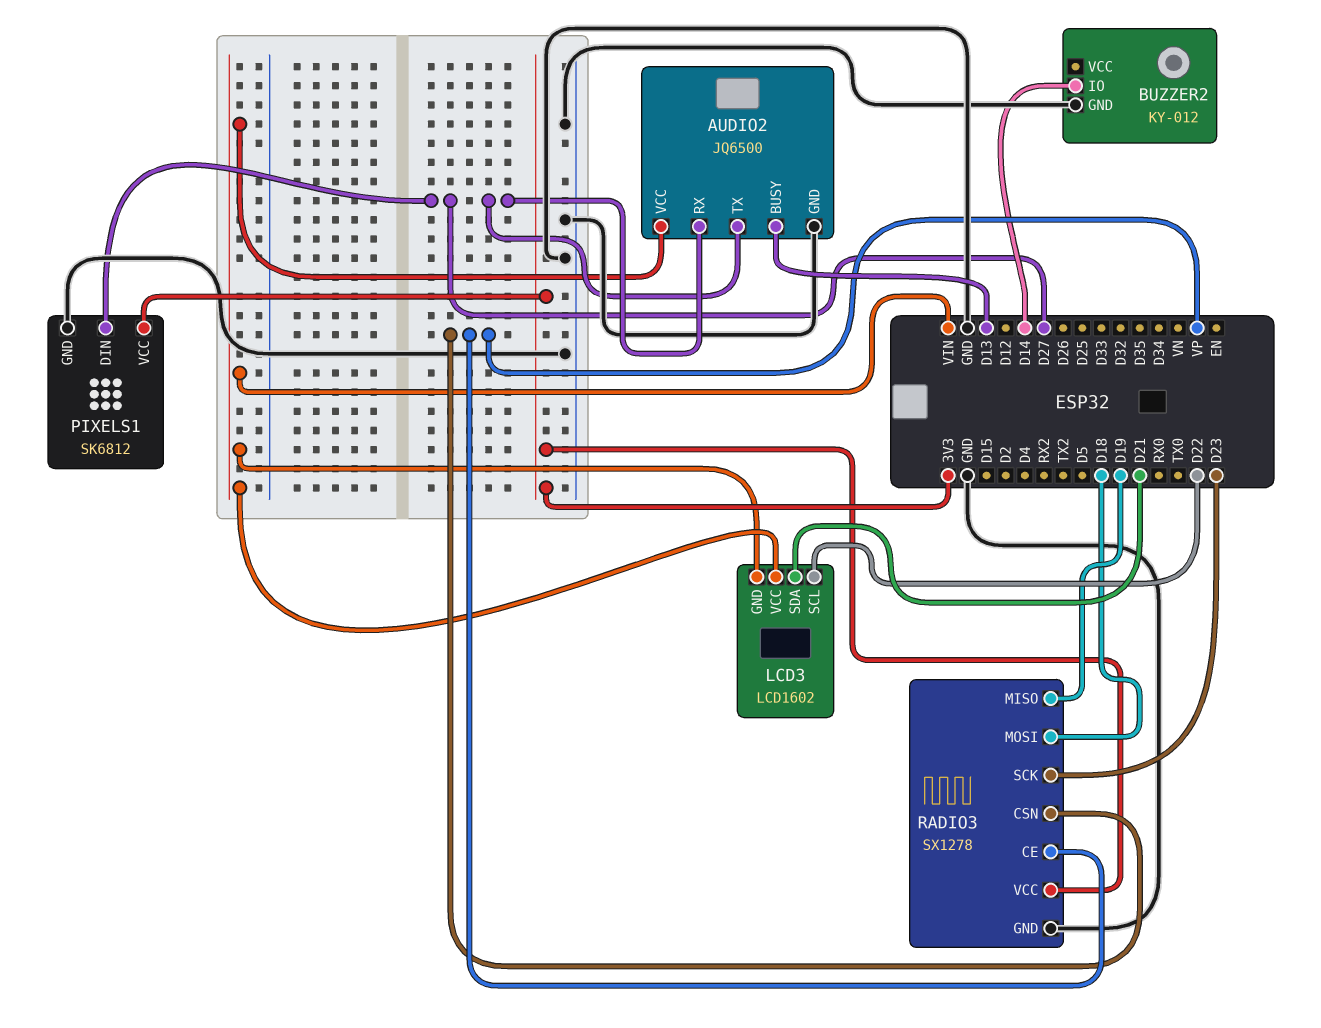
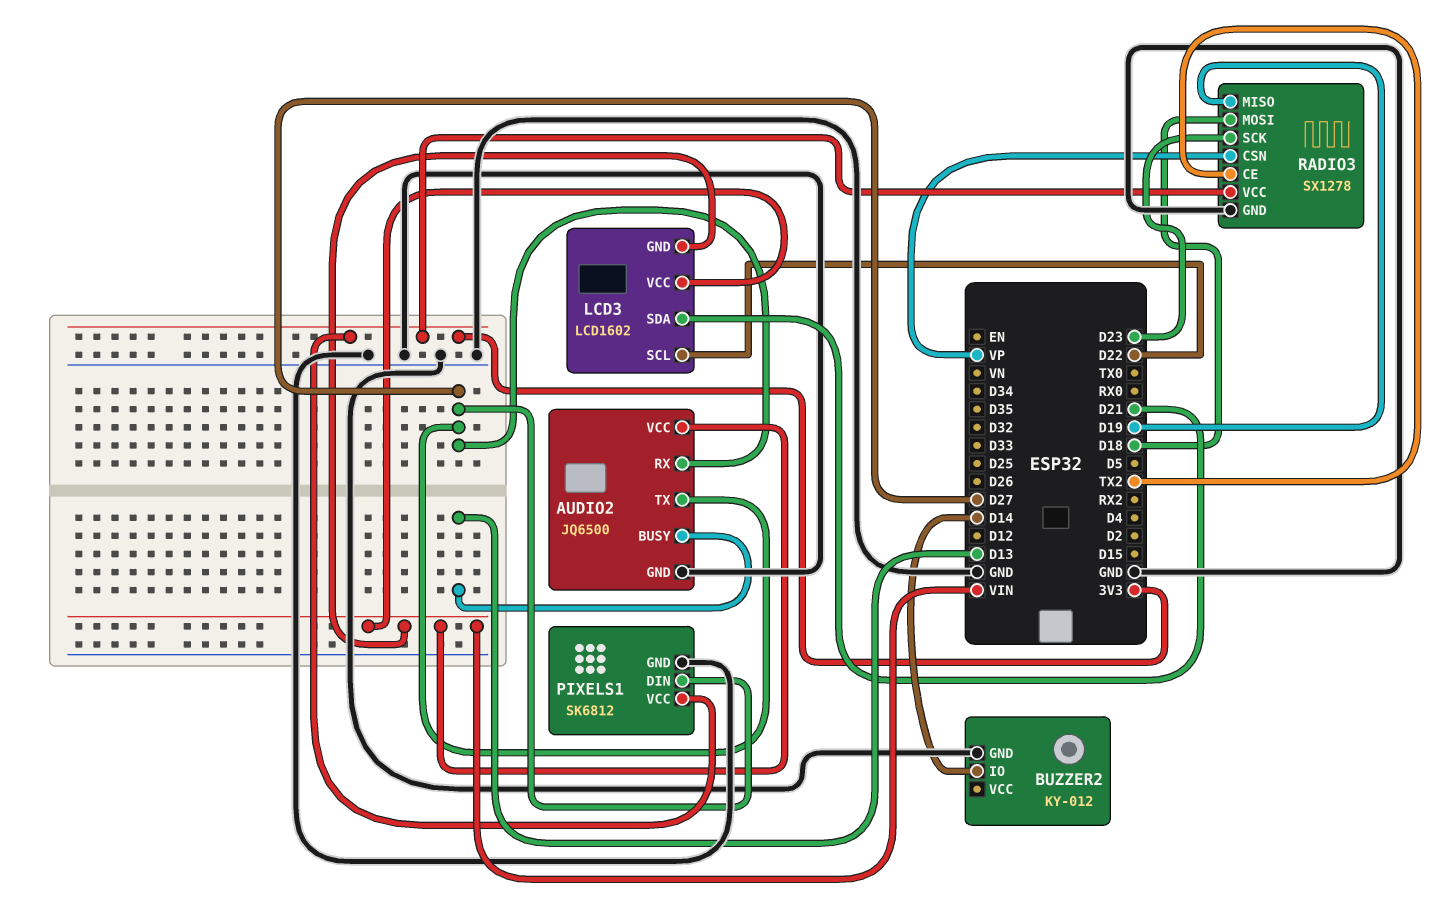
RADIO3 pin CE: VP -> TX2

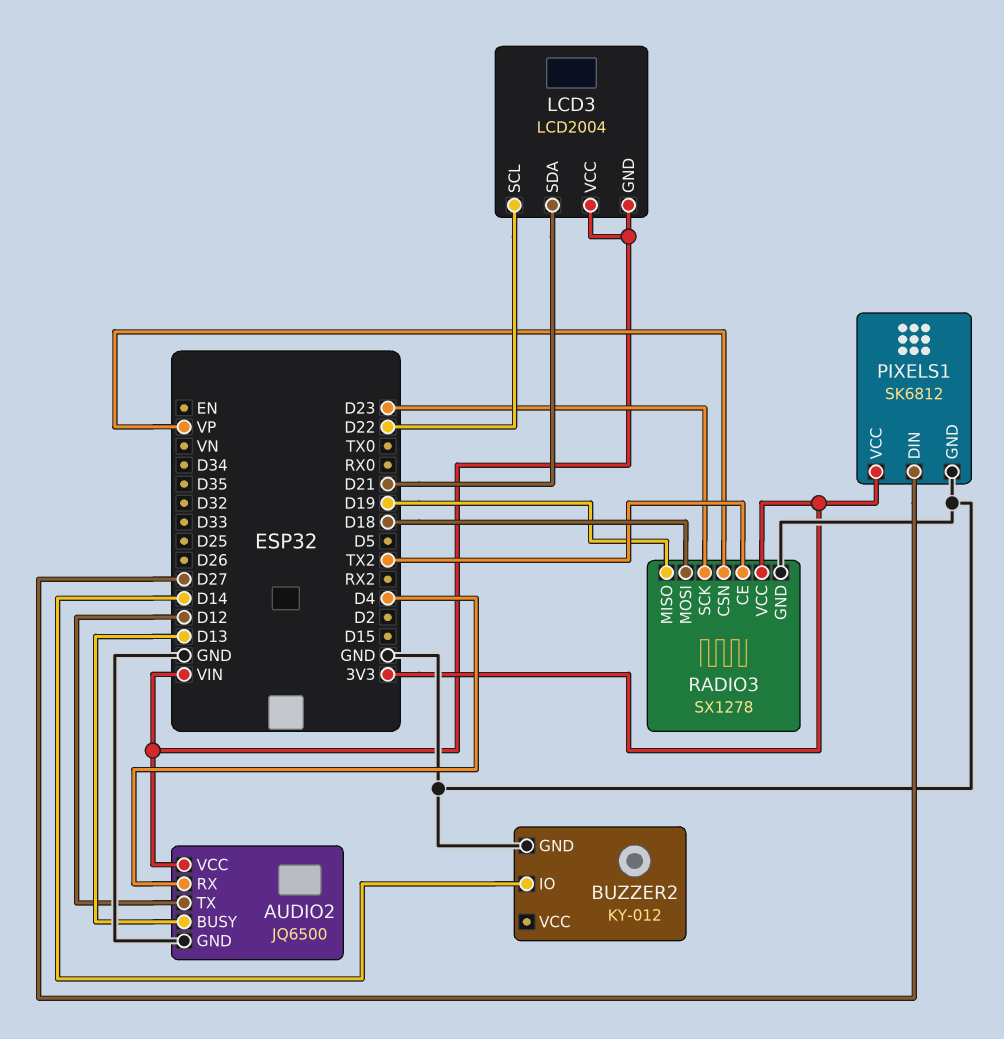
AUDIO2 pin RX: D27 -> D4
AUDIO2 pin TX: D27 -> D12
LCD3: LCD1602 -> LCD2004

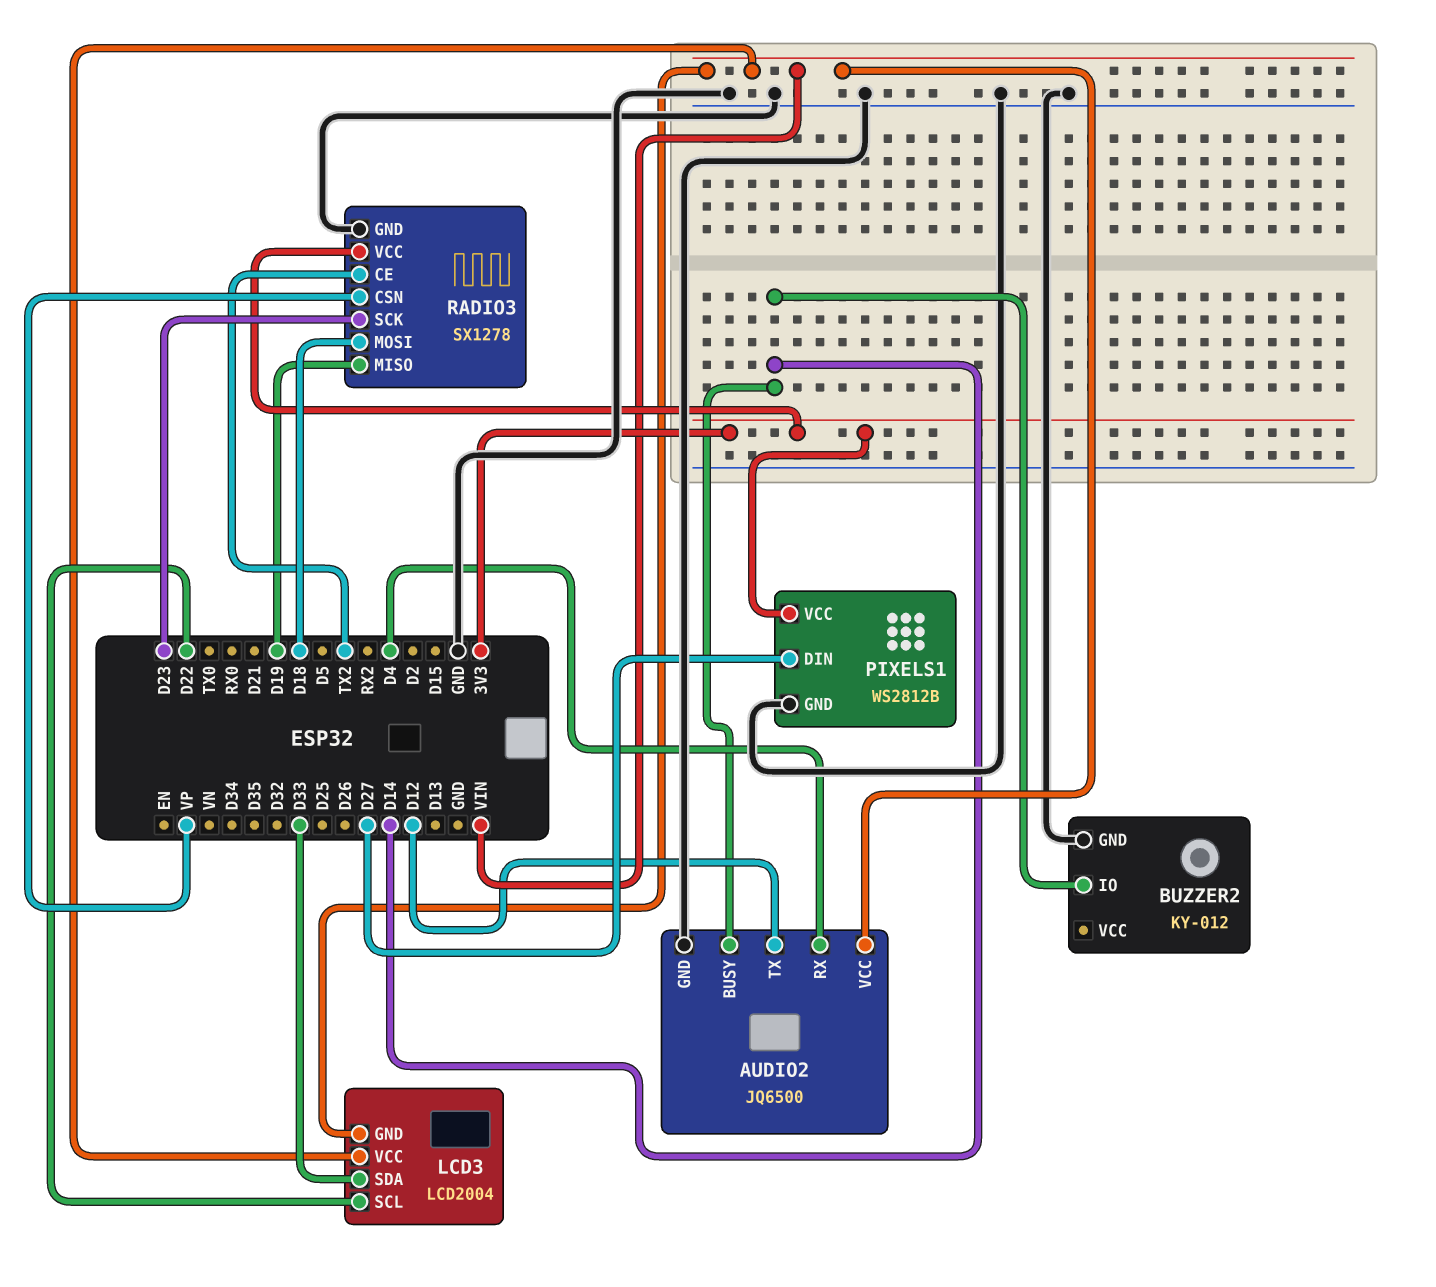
AUDIO2 pin BUSY: D13 -> D14
LCD3 pin SDA: D21 -> D33
PIXELS1: SK6812 -> WS2812B

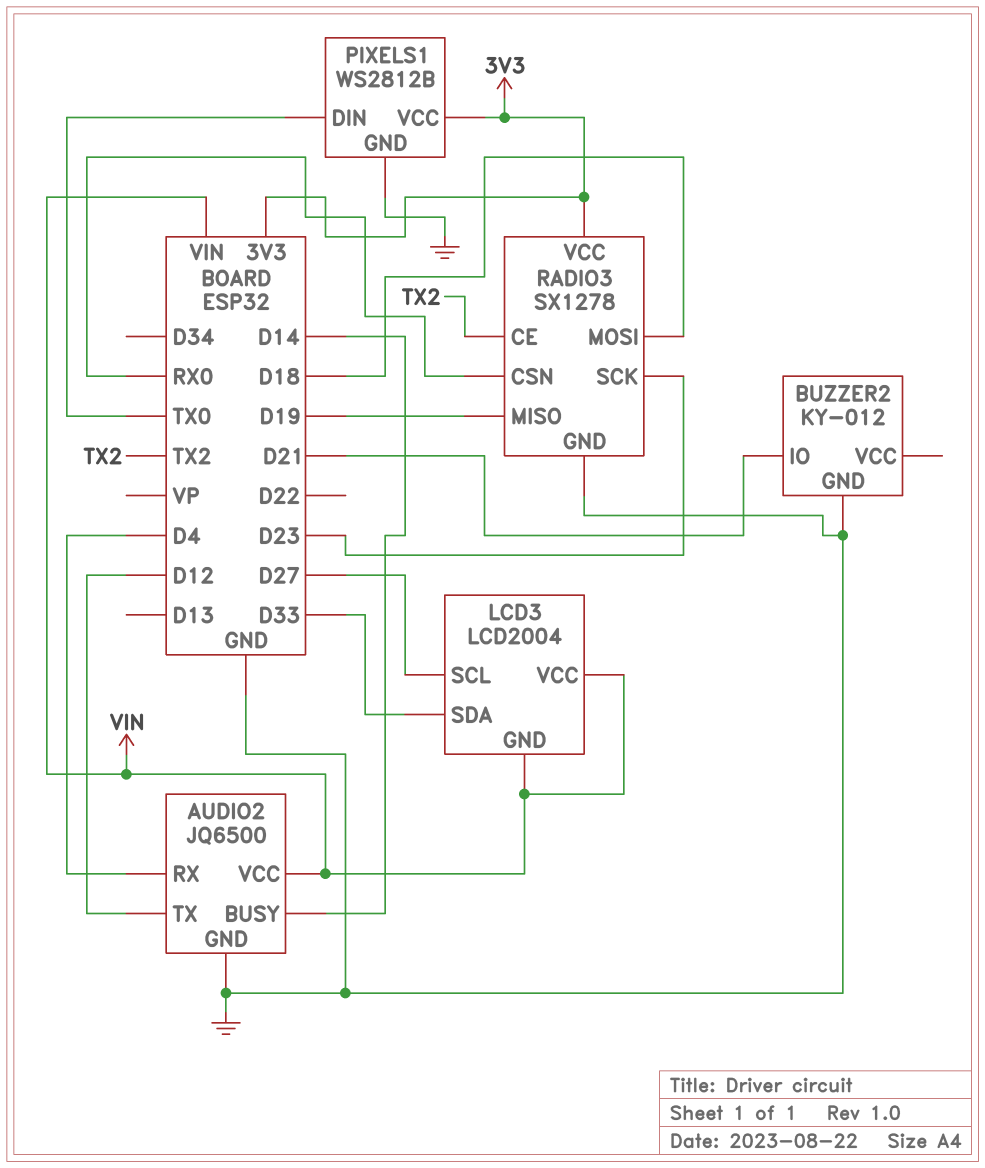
BUZZER2 pin IO: D14 -> D21
LCD3 pin SCL: D22 -> D27
PIXELS1 pin DIN: D27 -> TX0
RADIO3 pin CSN: VP -> RX0

